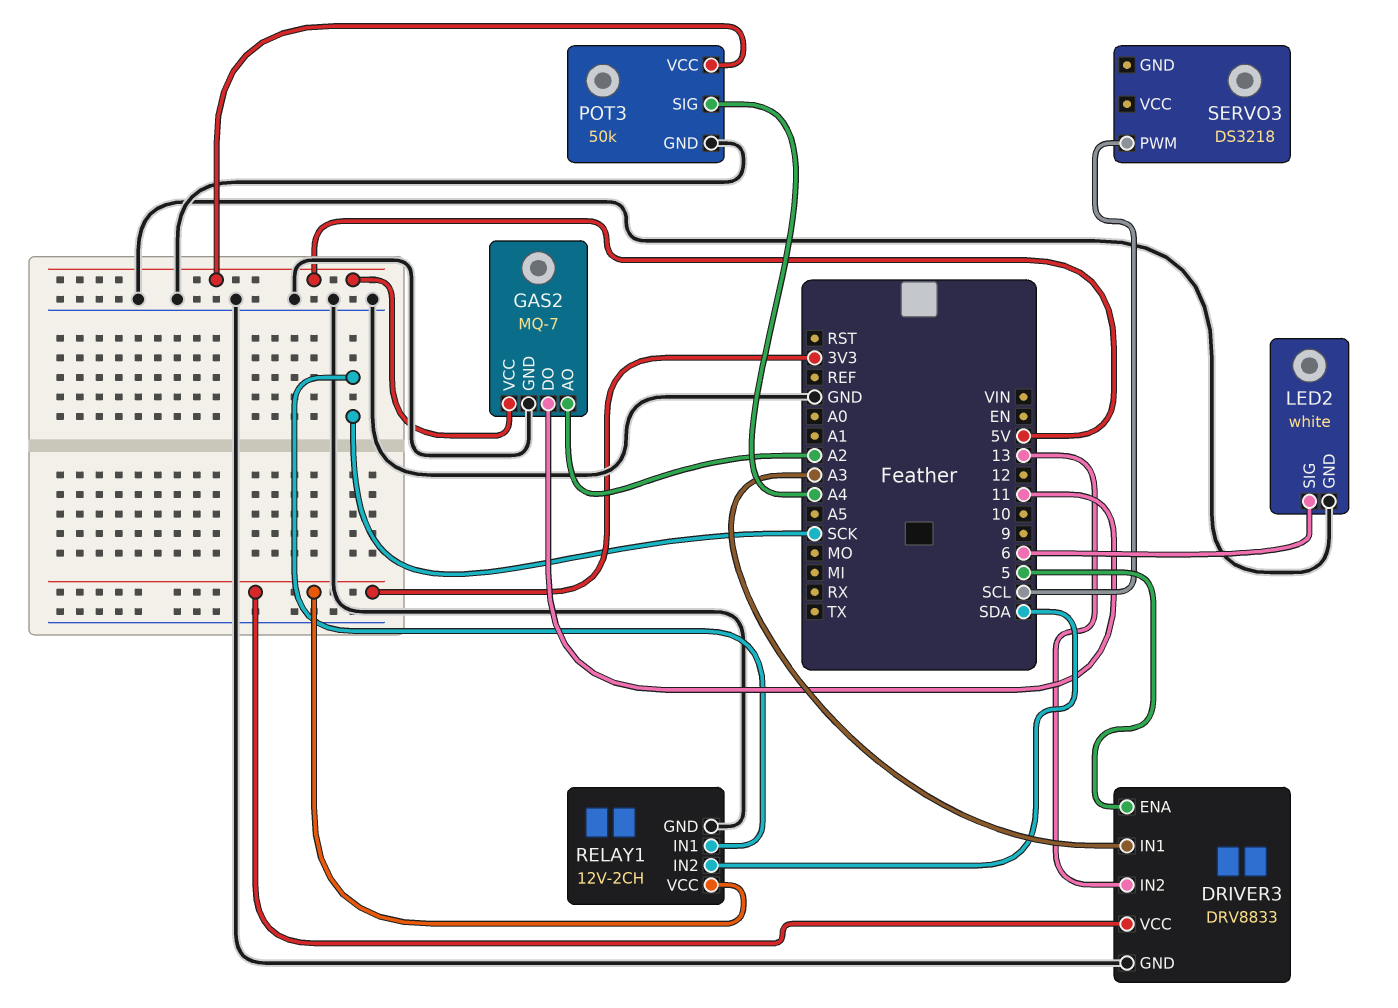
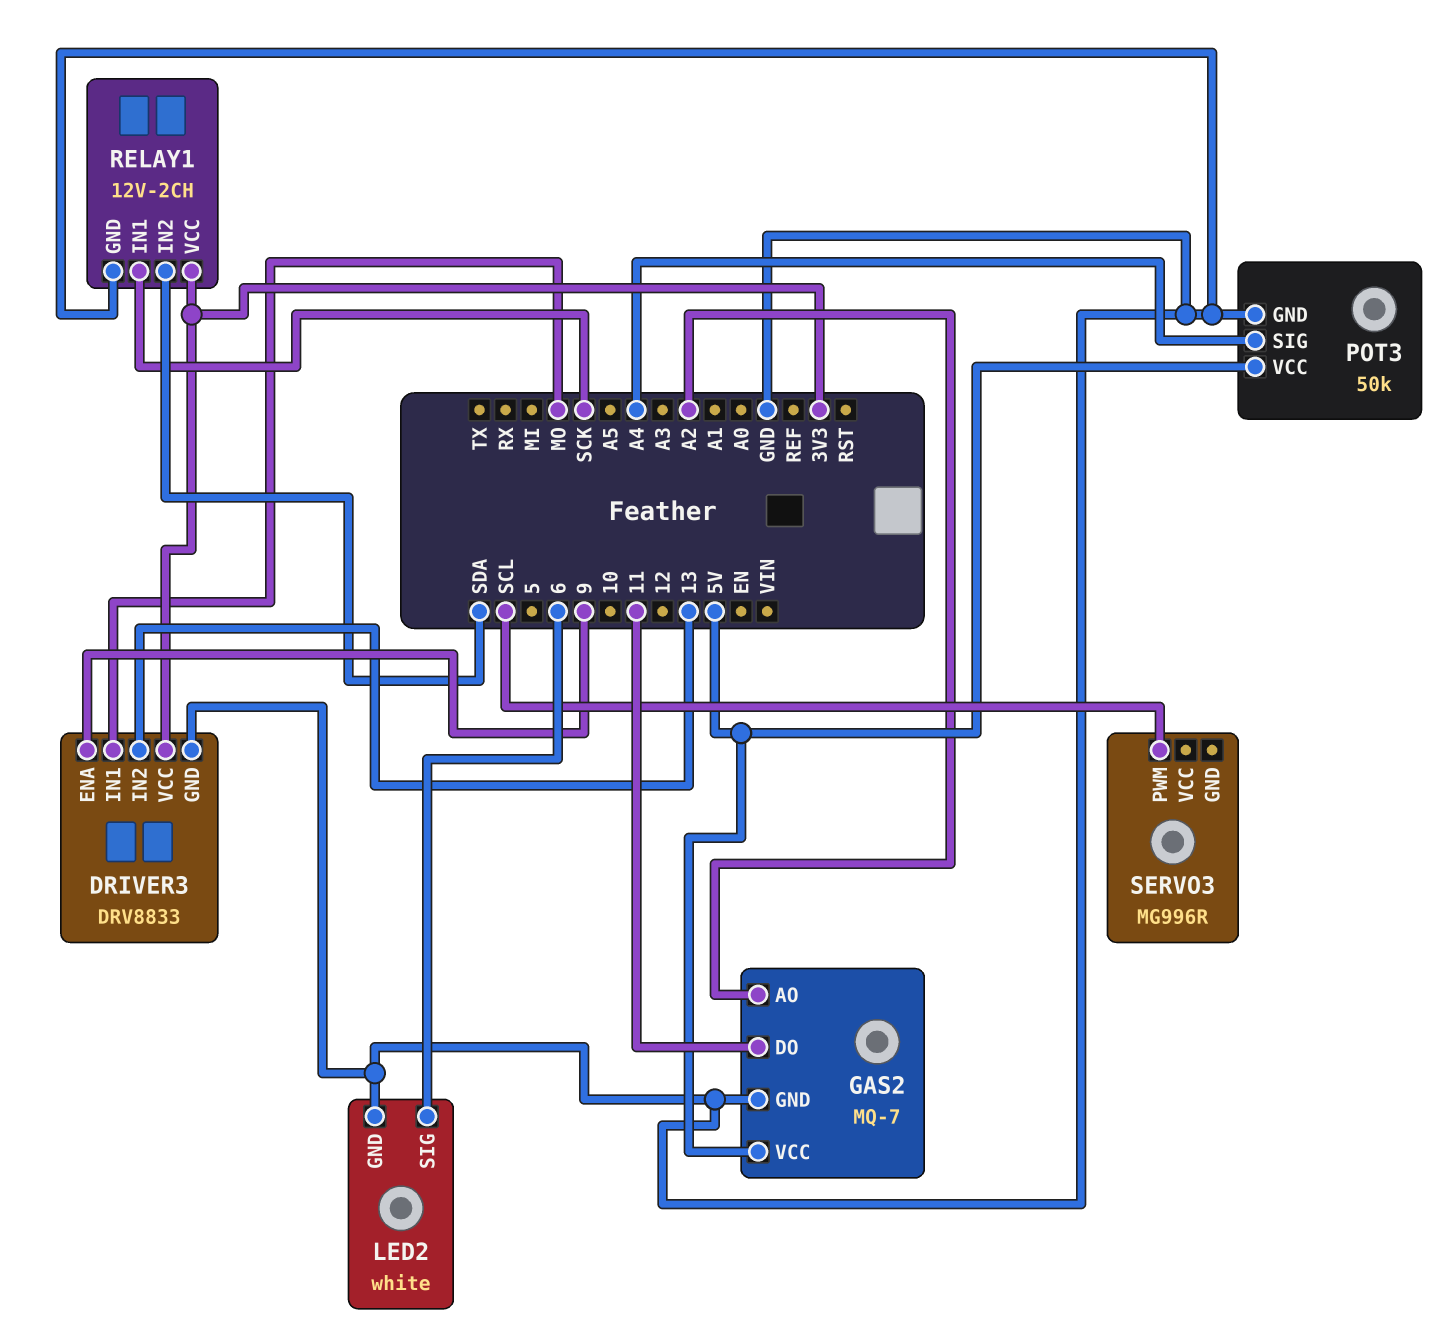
DRIVER3 pin ENA: 5 -> 9
DRIVER3 pin IN1: A3 -> MO
SERVO3: DS3218 -> MG996R

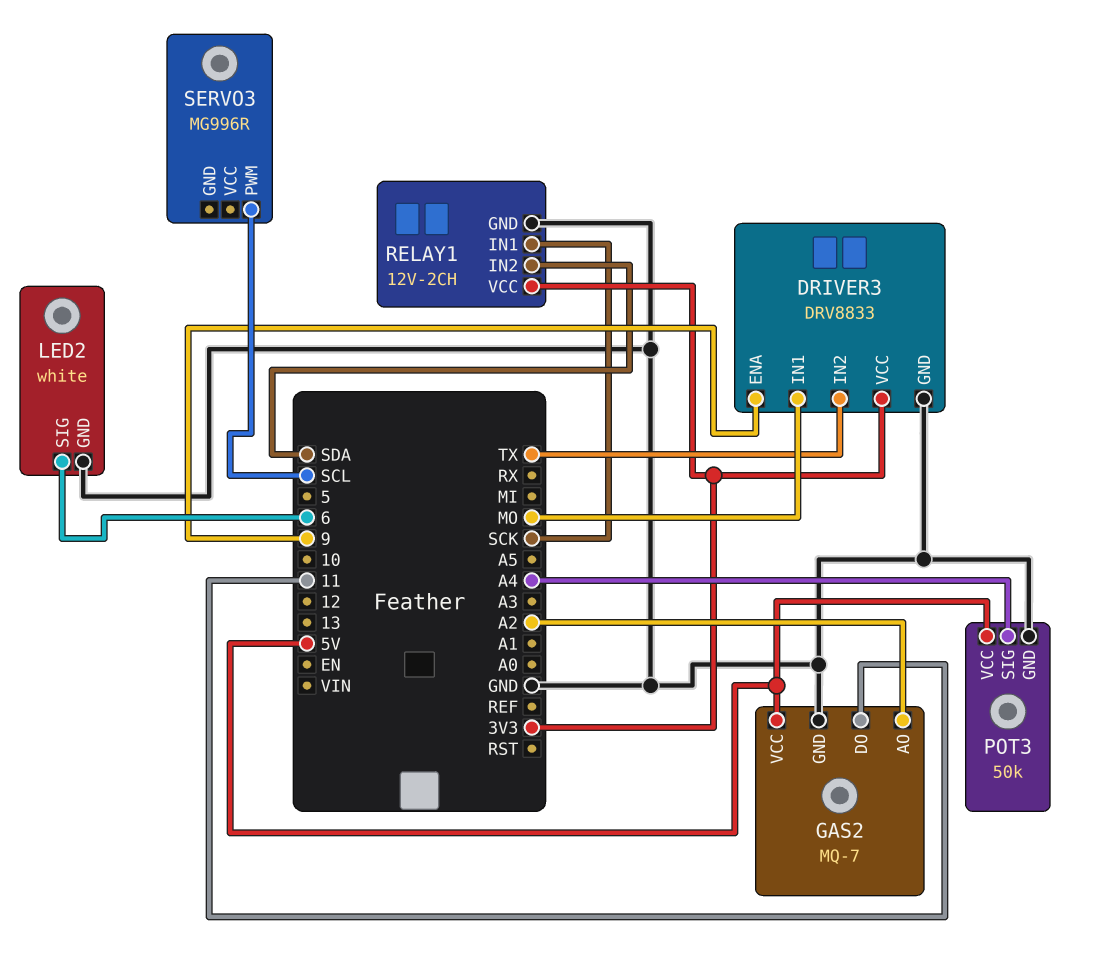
DRIVER3 pin IN2: 13 -> TX

